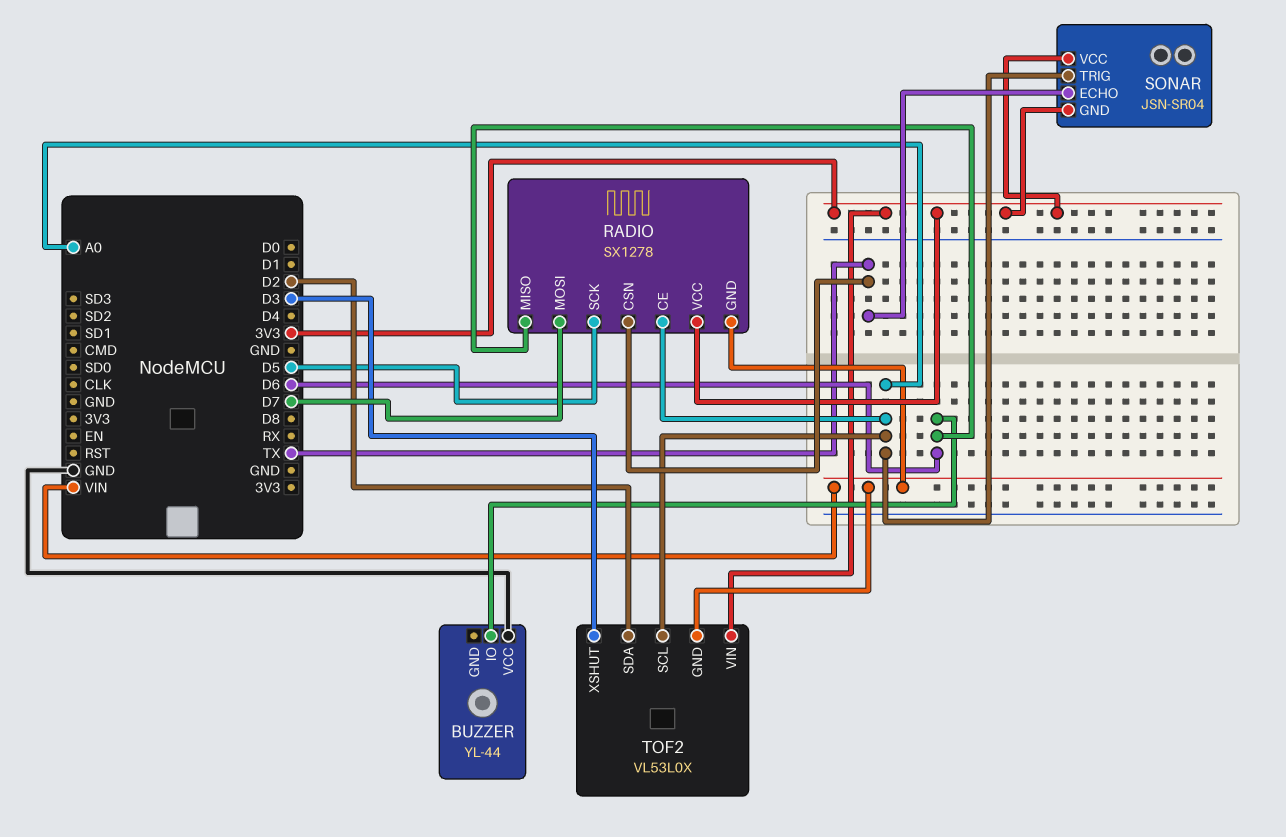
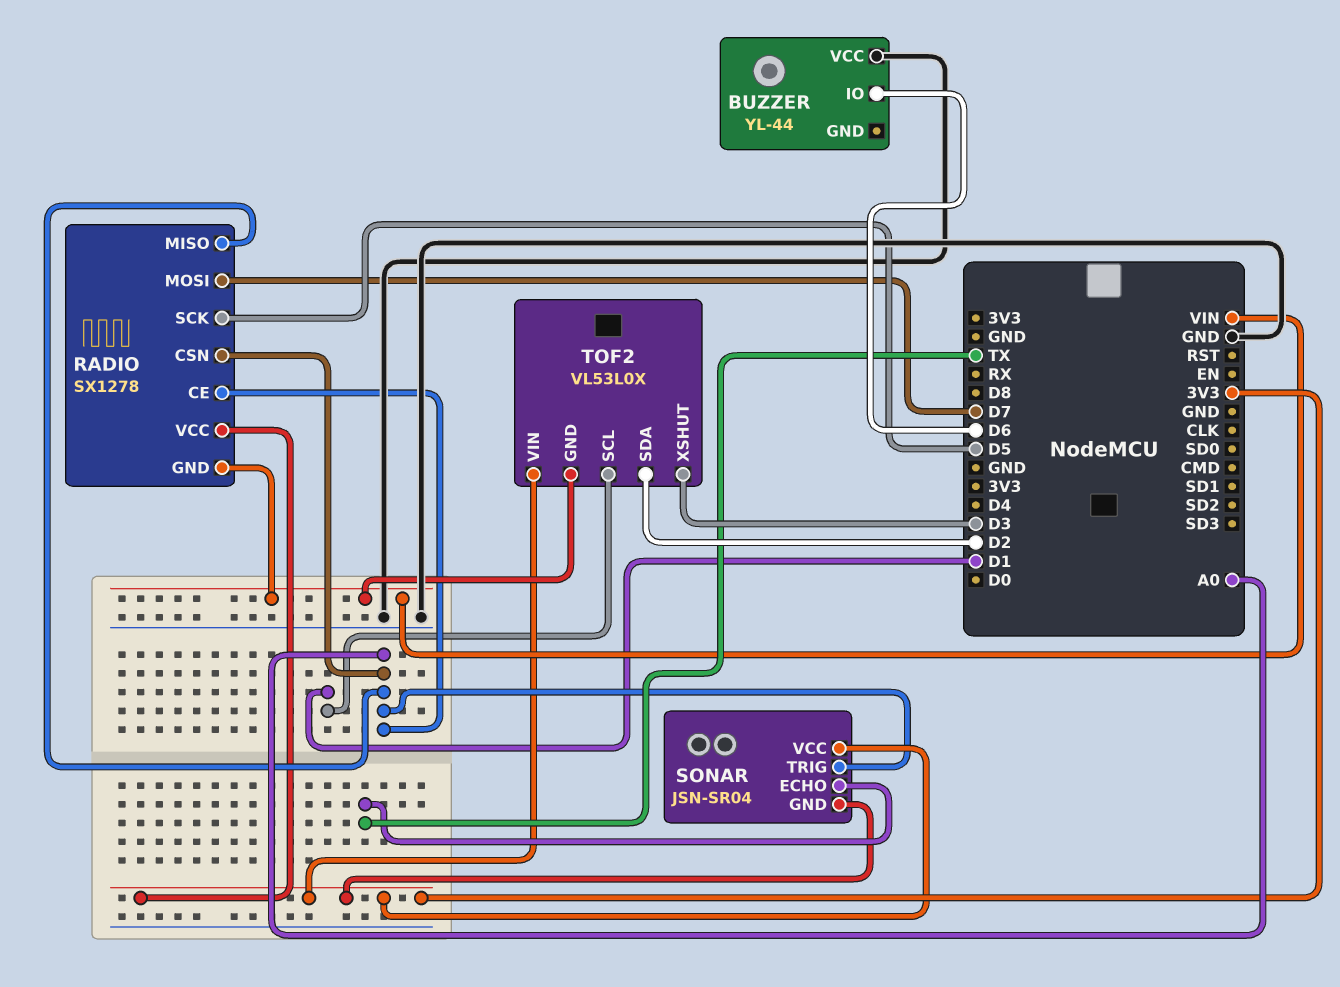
RADIO pin CSN: TX -> A0
RADIO pin MISO: D6 -> A0
TOF2 pin SCL: A0 -> D1

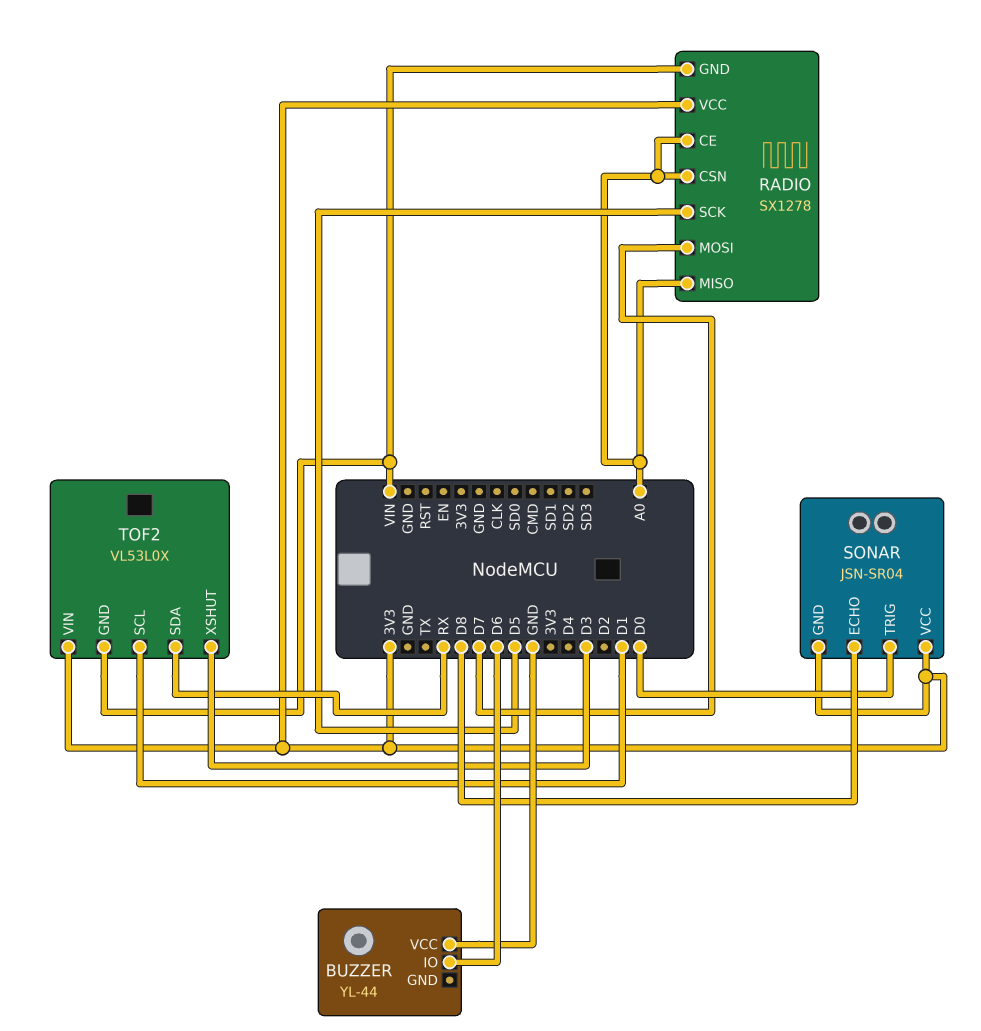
SONAR pin ECHO: TX -> D8
SONAR pin TRIG: A0 -> D0
TOF2 pin SDA: D2 -> RX

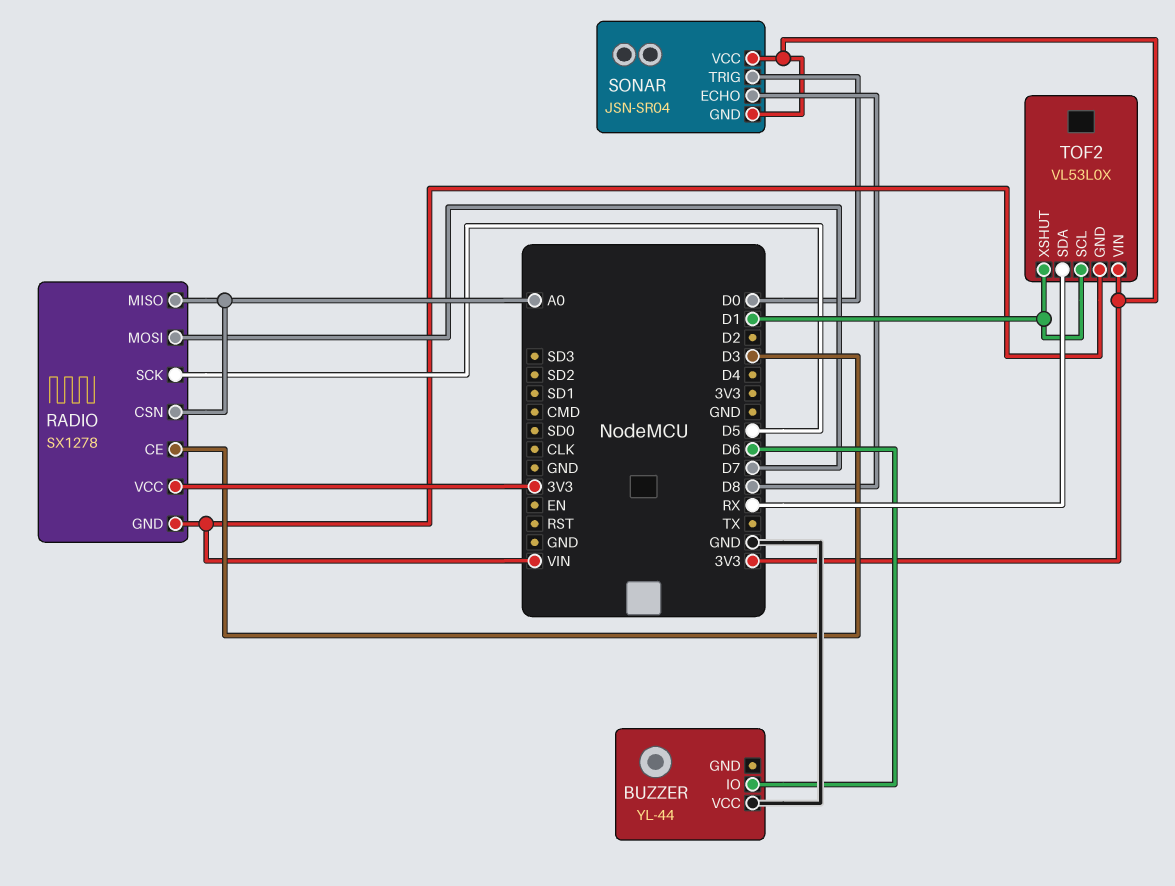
RADIO pin CE: A0 -> D3
TOF2 pin XSHUT: D3 -> D1

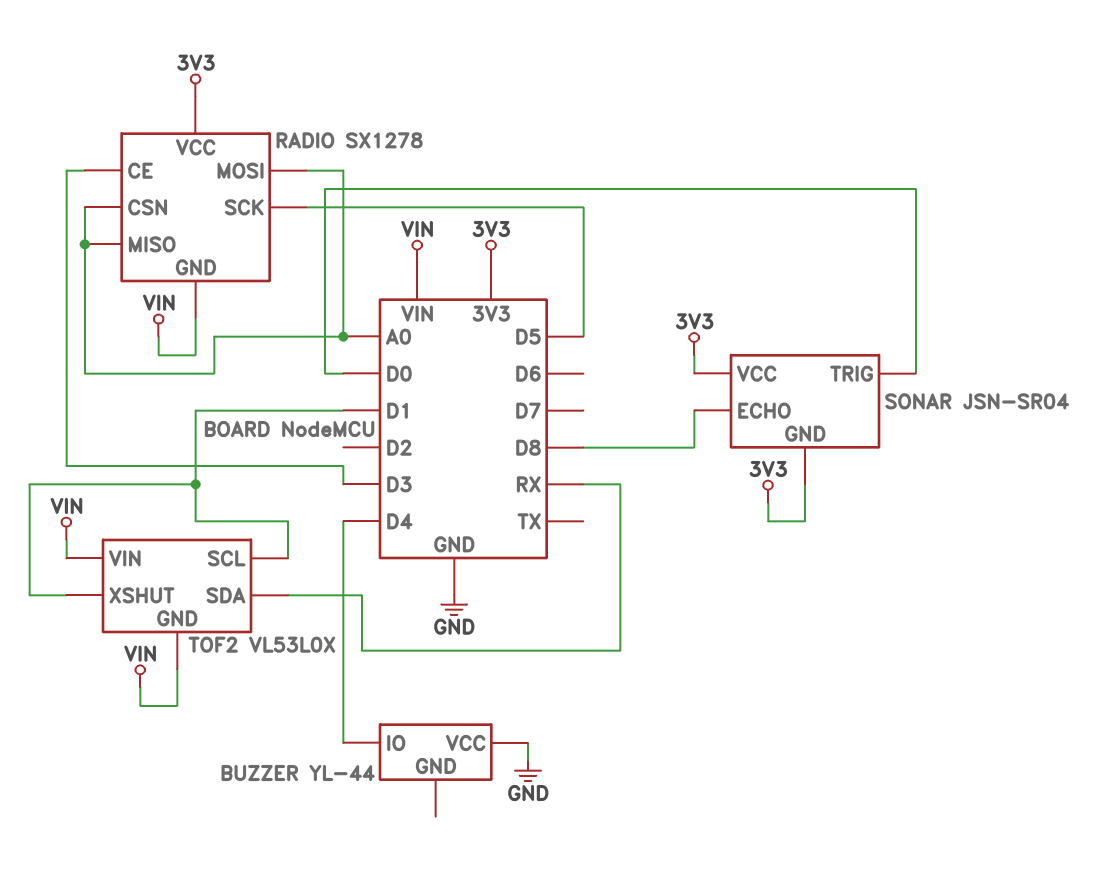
BUZZER pin IO: D6 -> D4
RADIO pin MOSI: D7 -> A0
TOF2 pin VIN: 3V3 -> VIN

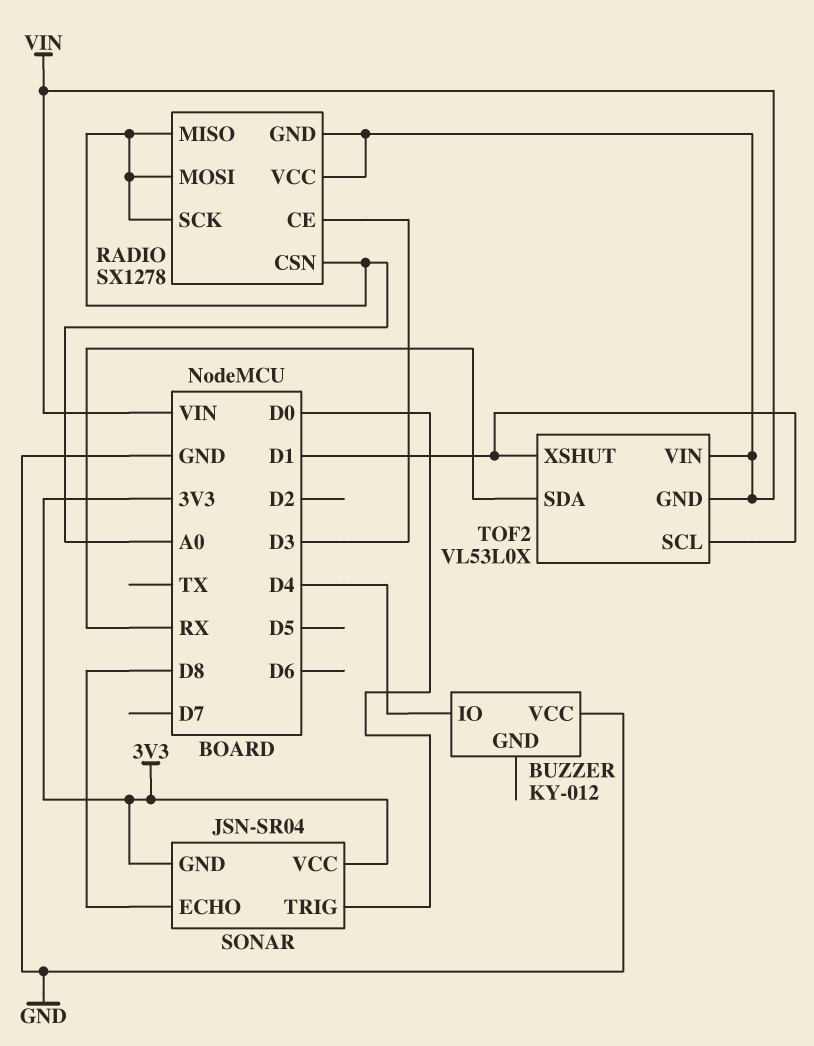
BUZZER: YL-44 -> KY-012
RADIO pin SCK: D5 -> A0
RADIO pin VCC: 3V3 -> VIN

